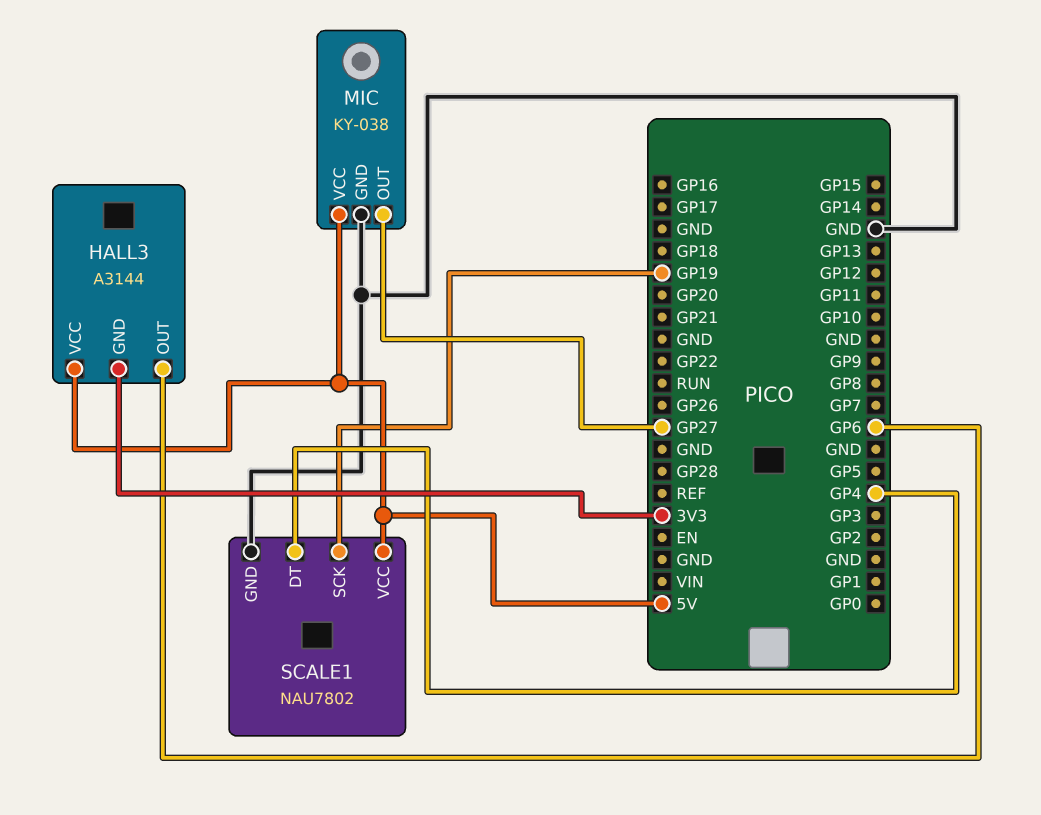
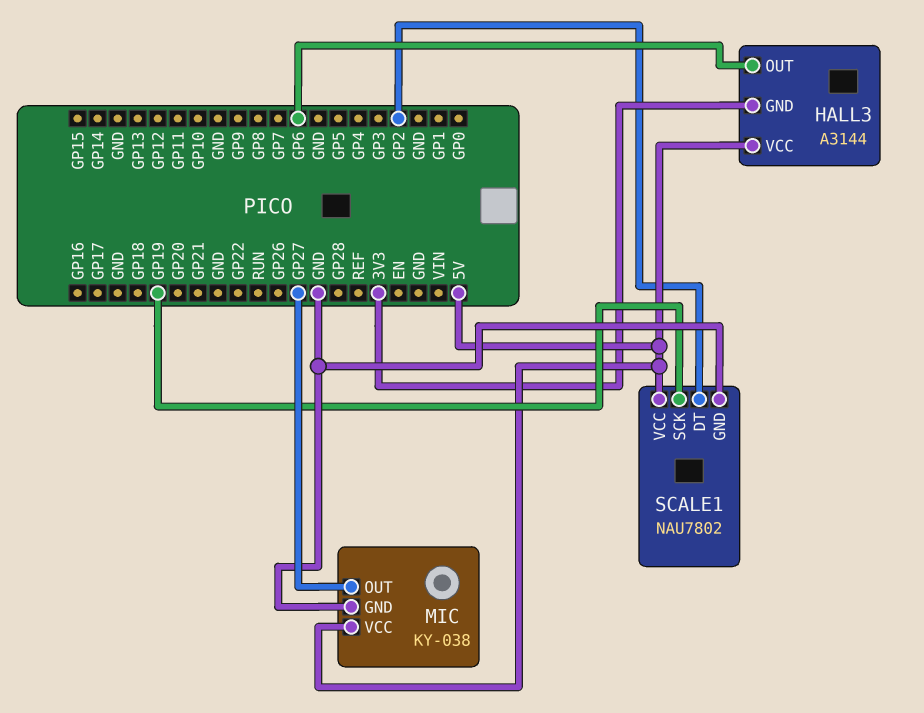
SCALE1 pin DT: GP4 -> GP2

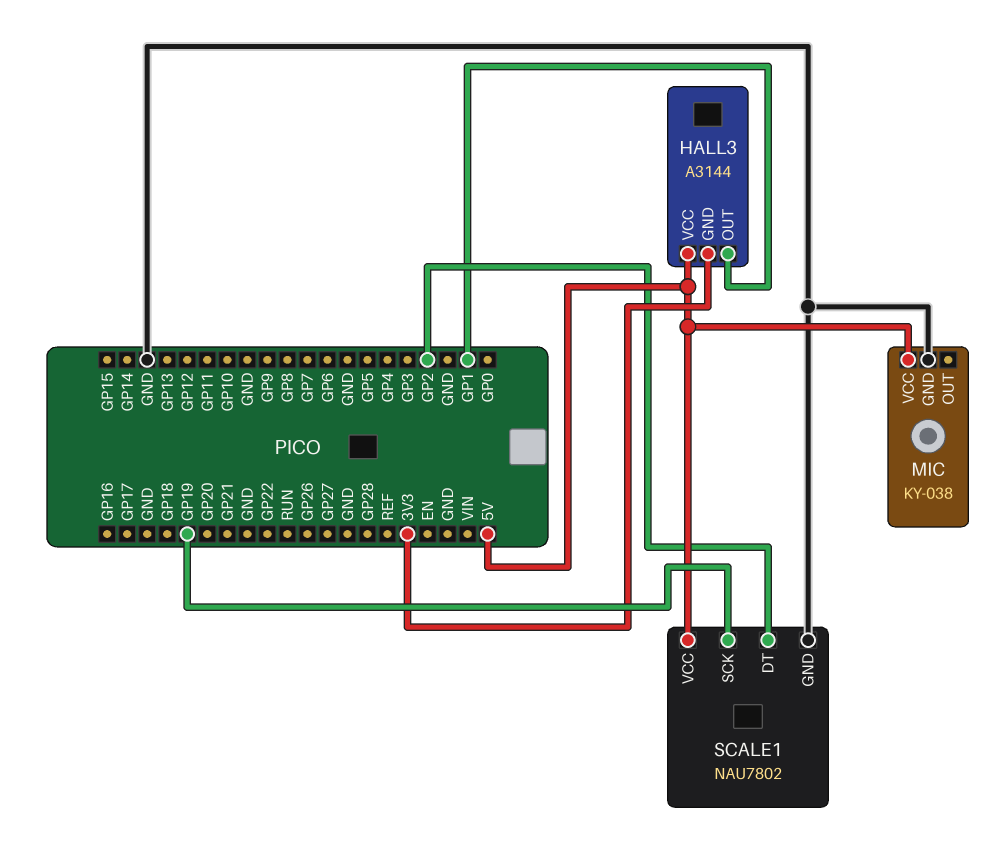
HALL3 pin OUT: GP6 -> GP1
MIC pin OUT: GP27 -> none

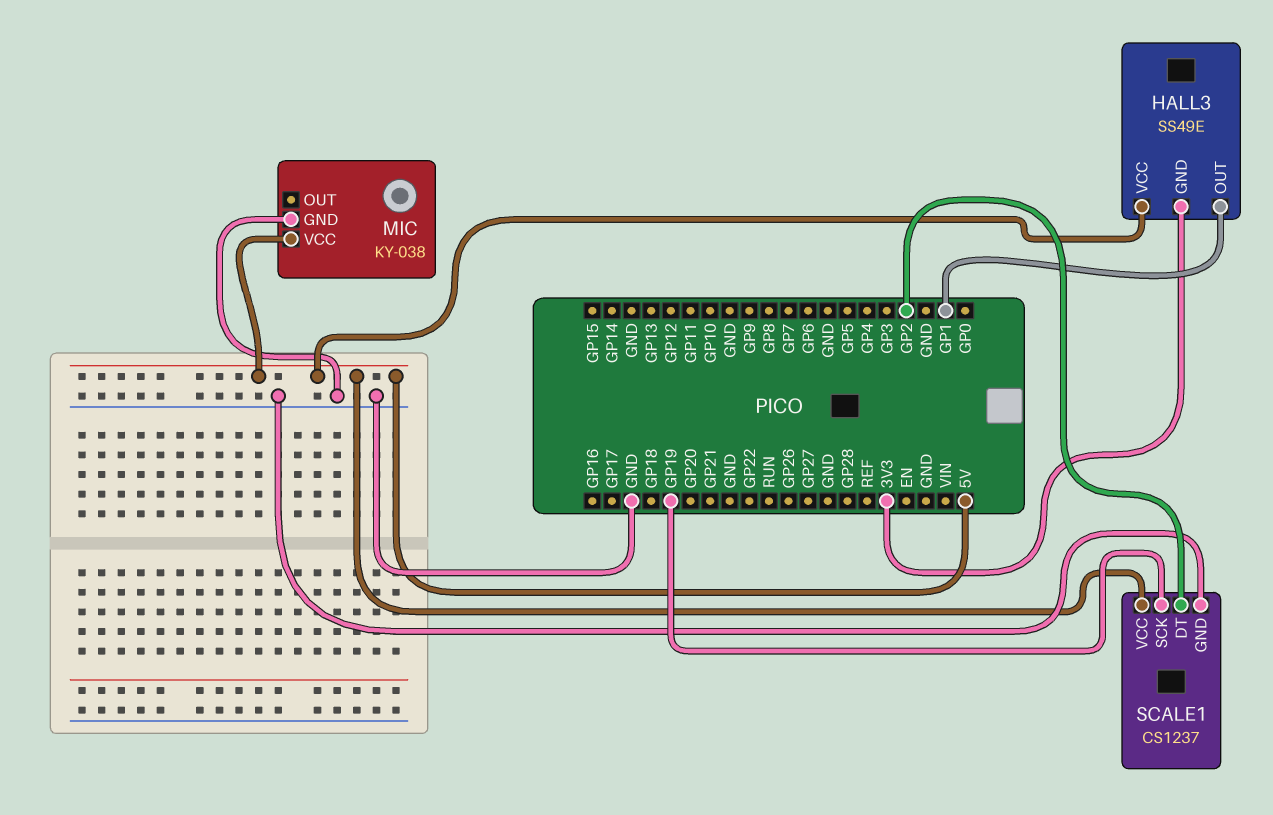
HALL3: A3144 -> SS49E
SCALE1: NAU7802 -> CS1237

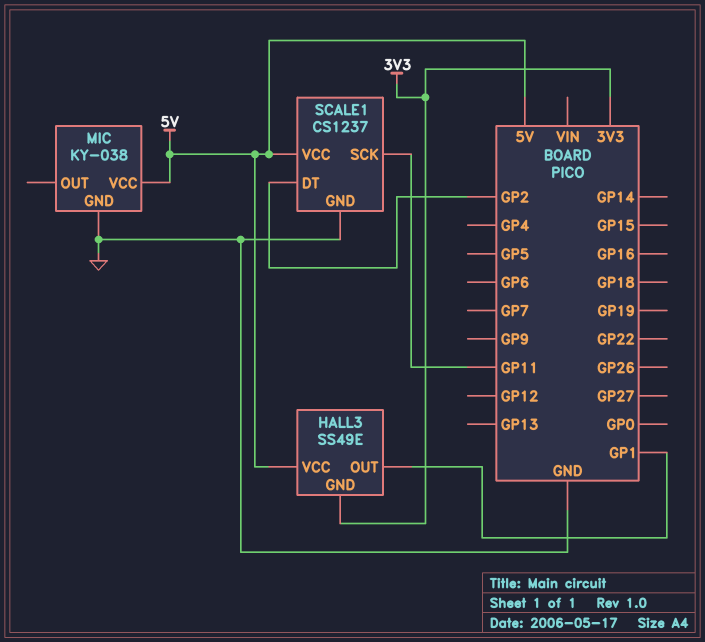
SCALE1 pin SCK: GP19 -> GP11

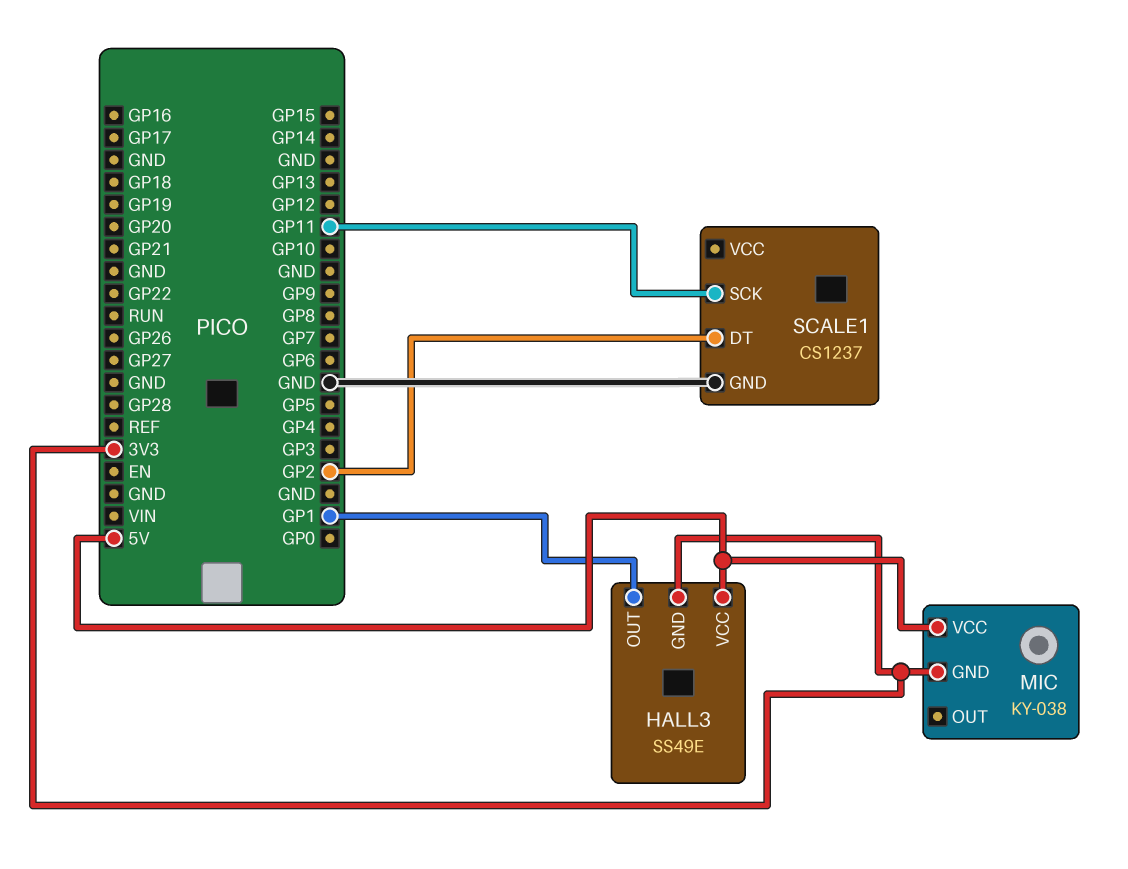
MIC pin GND: GND -> 3V3
SCALE1 pin VCC: 5V -> none

